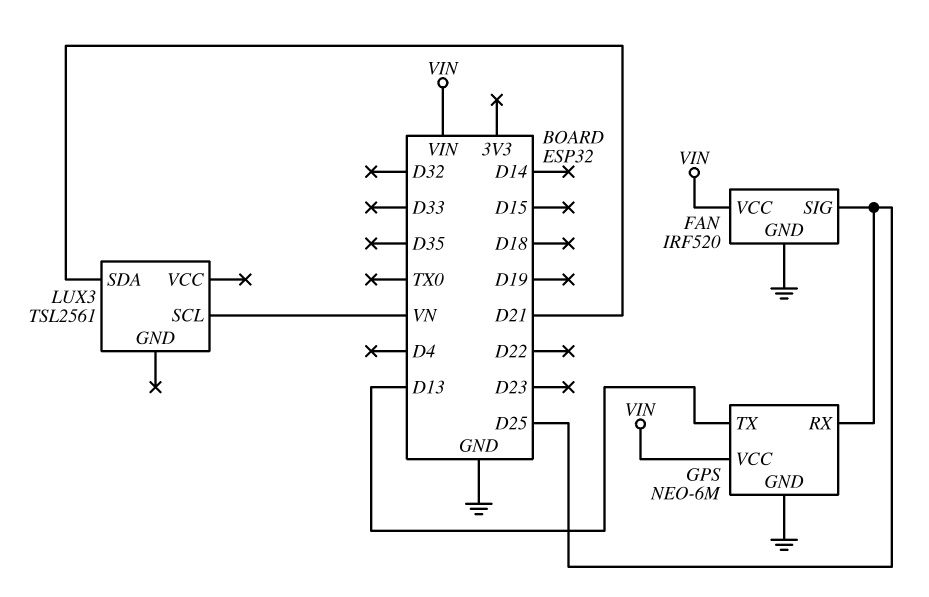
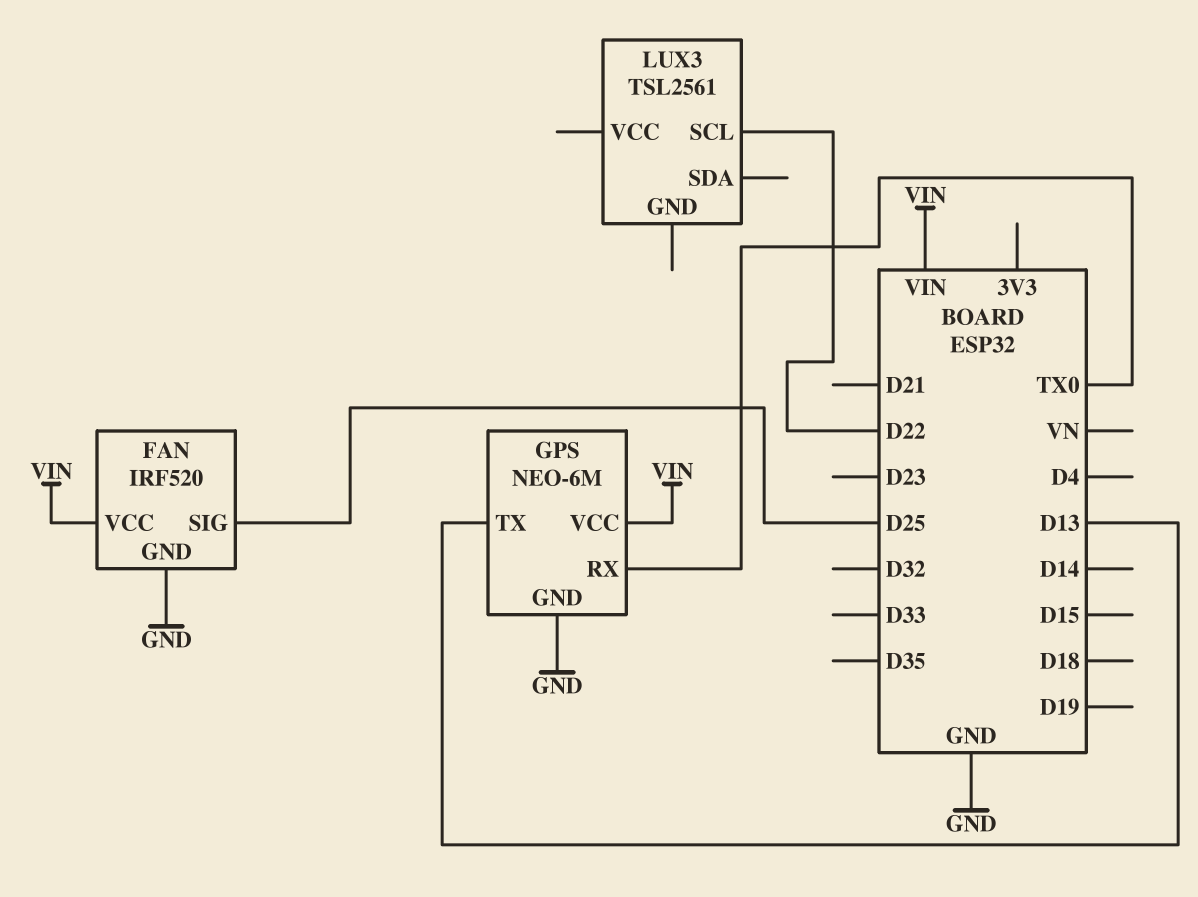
GPS pin RX: D25 -> TX0
LUX3 pin SCL: VN -> D22
LUX3 pin SDA: D21 -> none

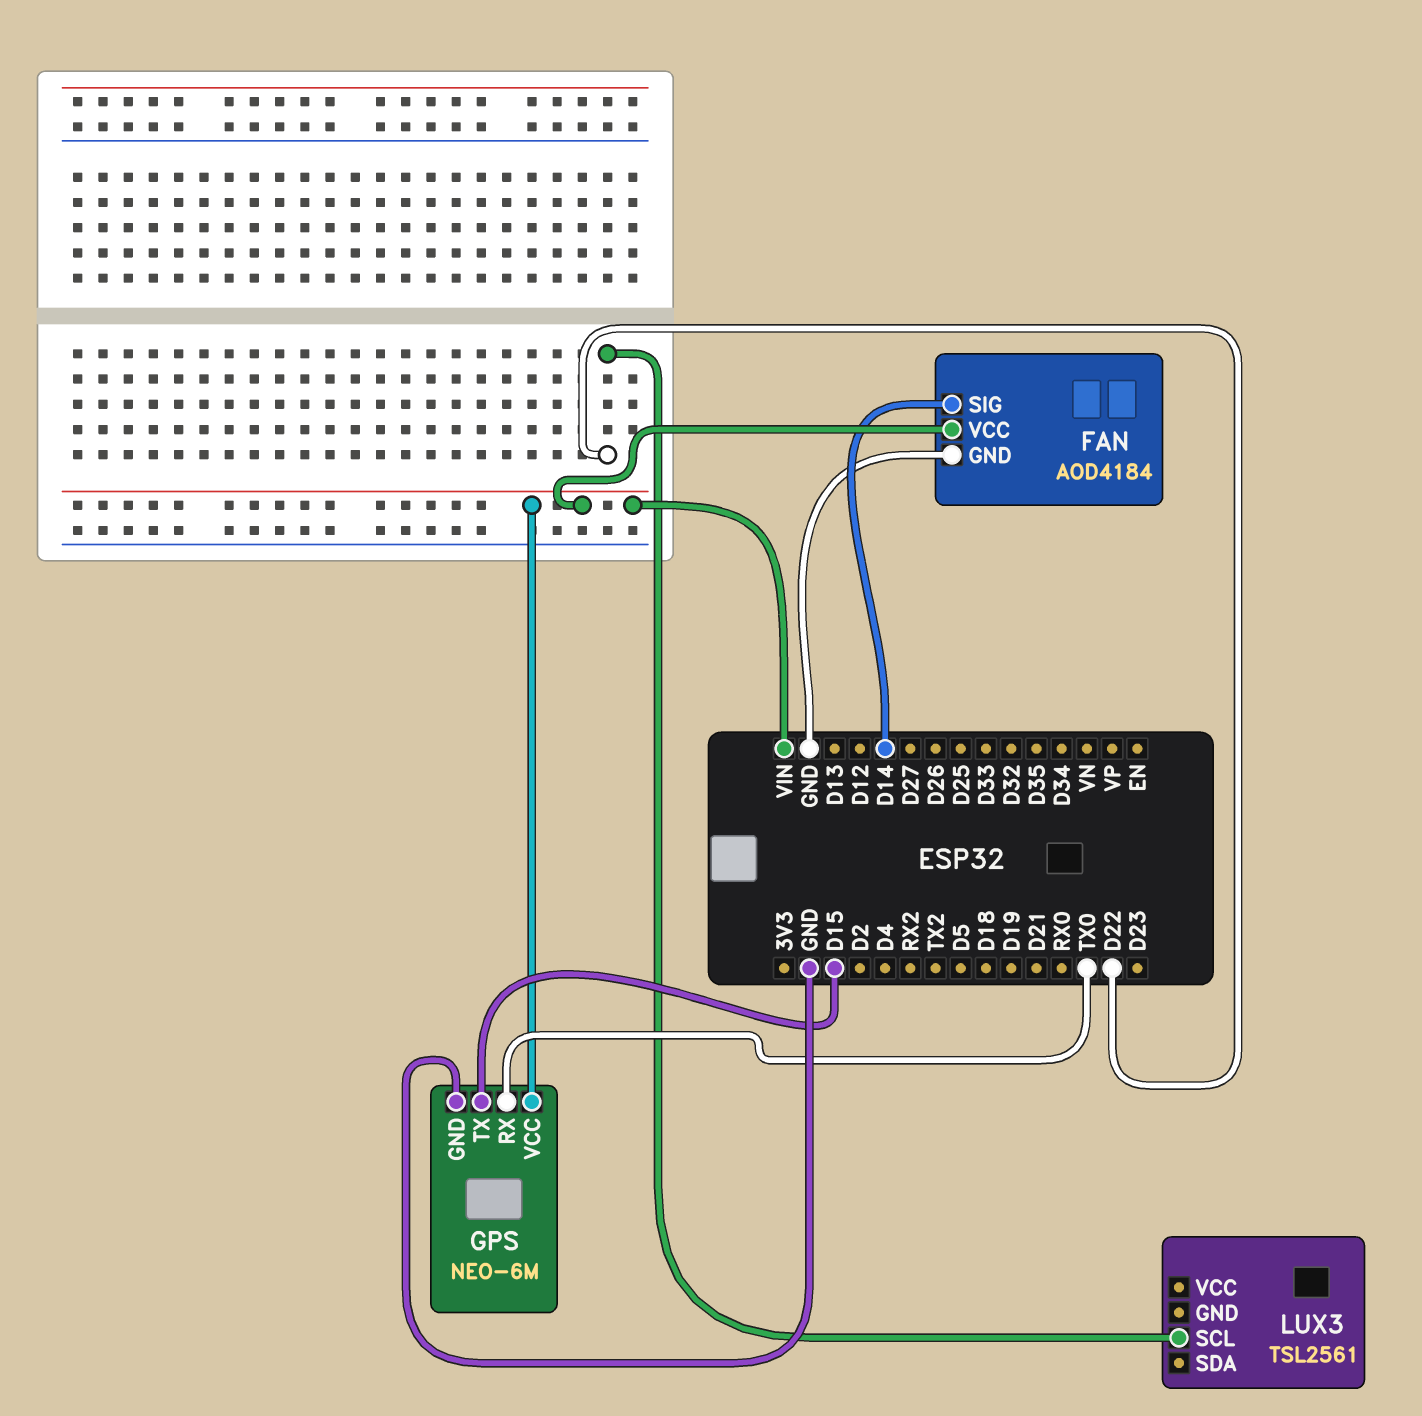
FAN: IRF520 -> AOD4184
FAN pin SIG: D25 -> D14
GPS pin TX: D13 -> D15

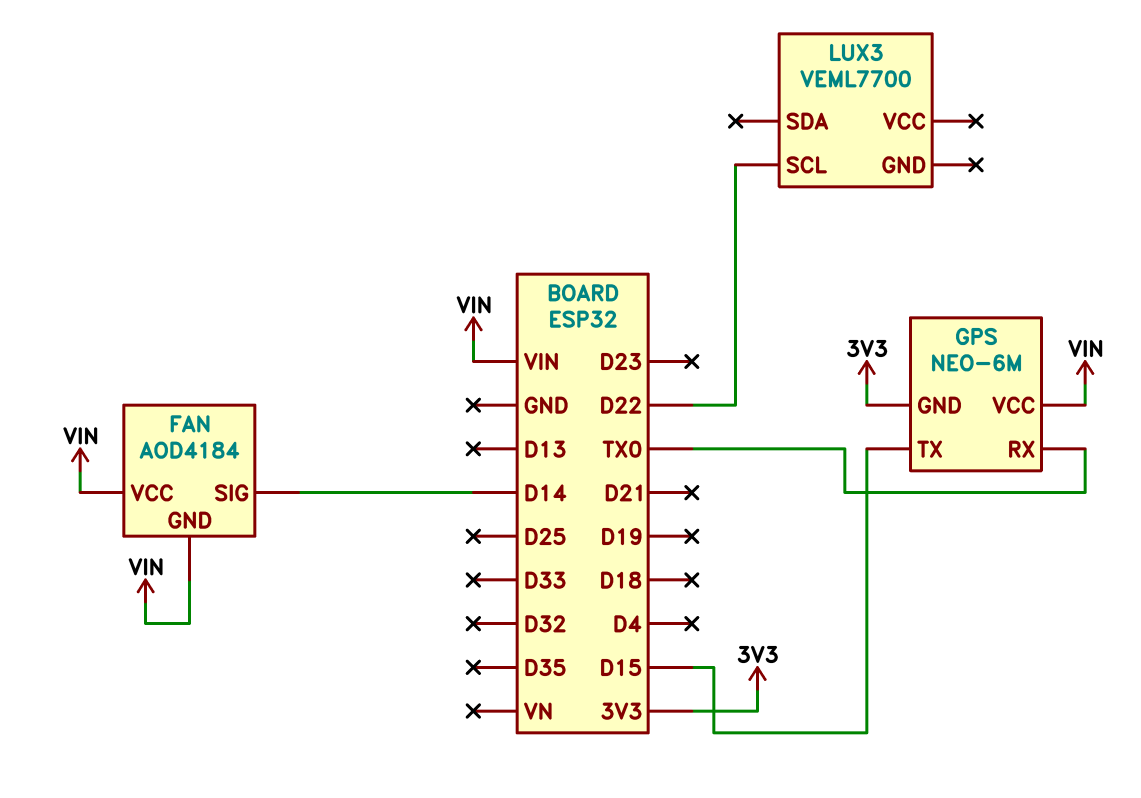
FAN pin GND: GND -> VIN
GPS pin GND: GND -> 3V3
LUX3: TSL2561 -> VEML7700

